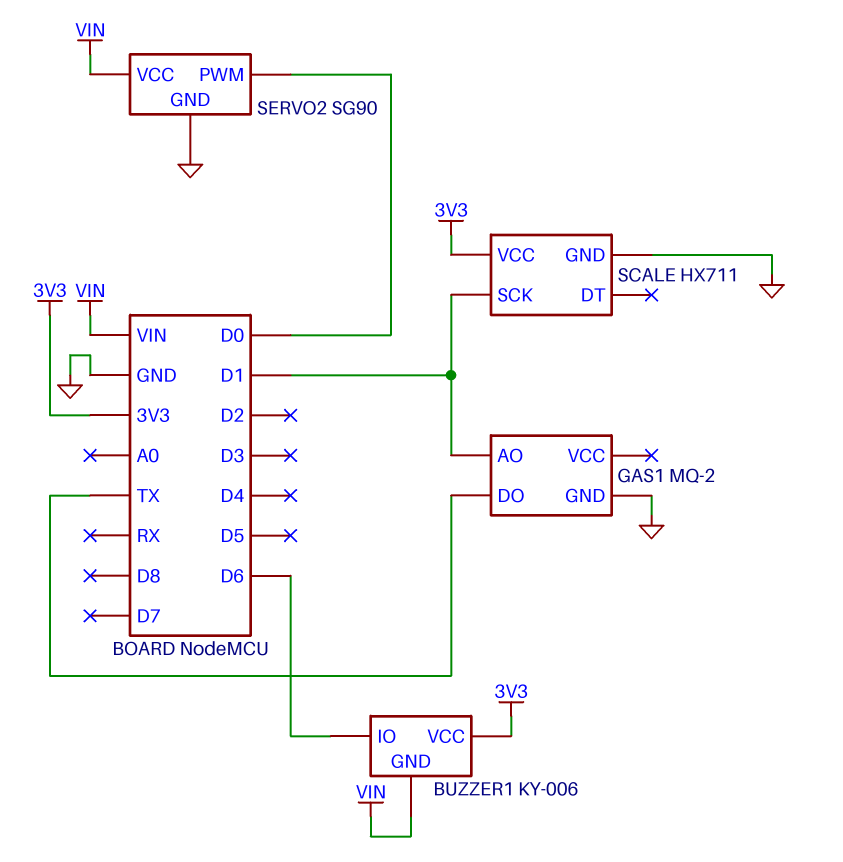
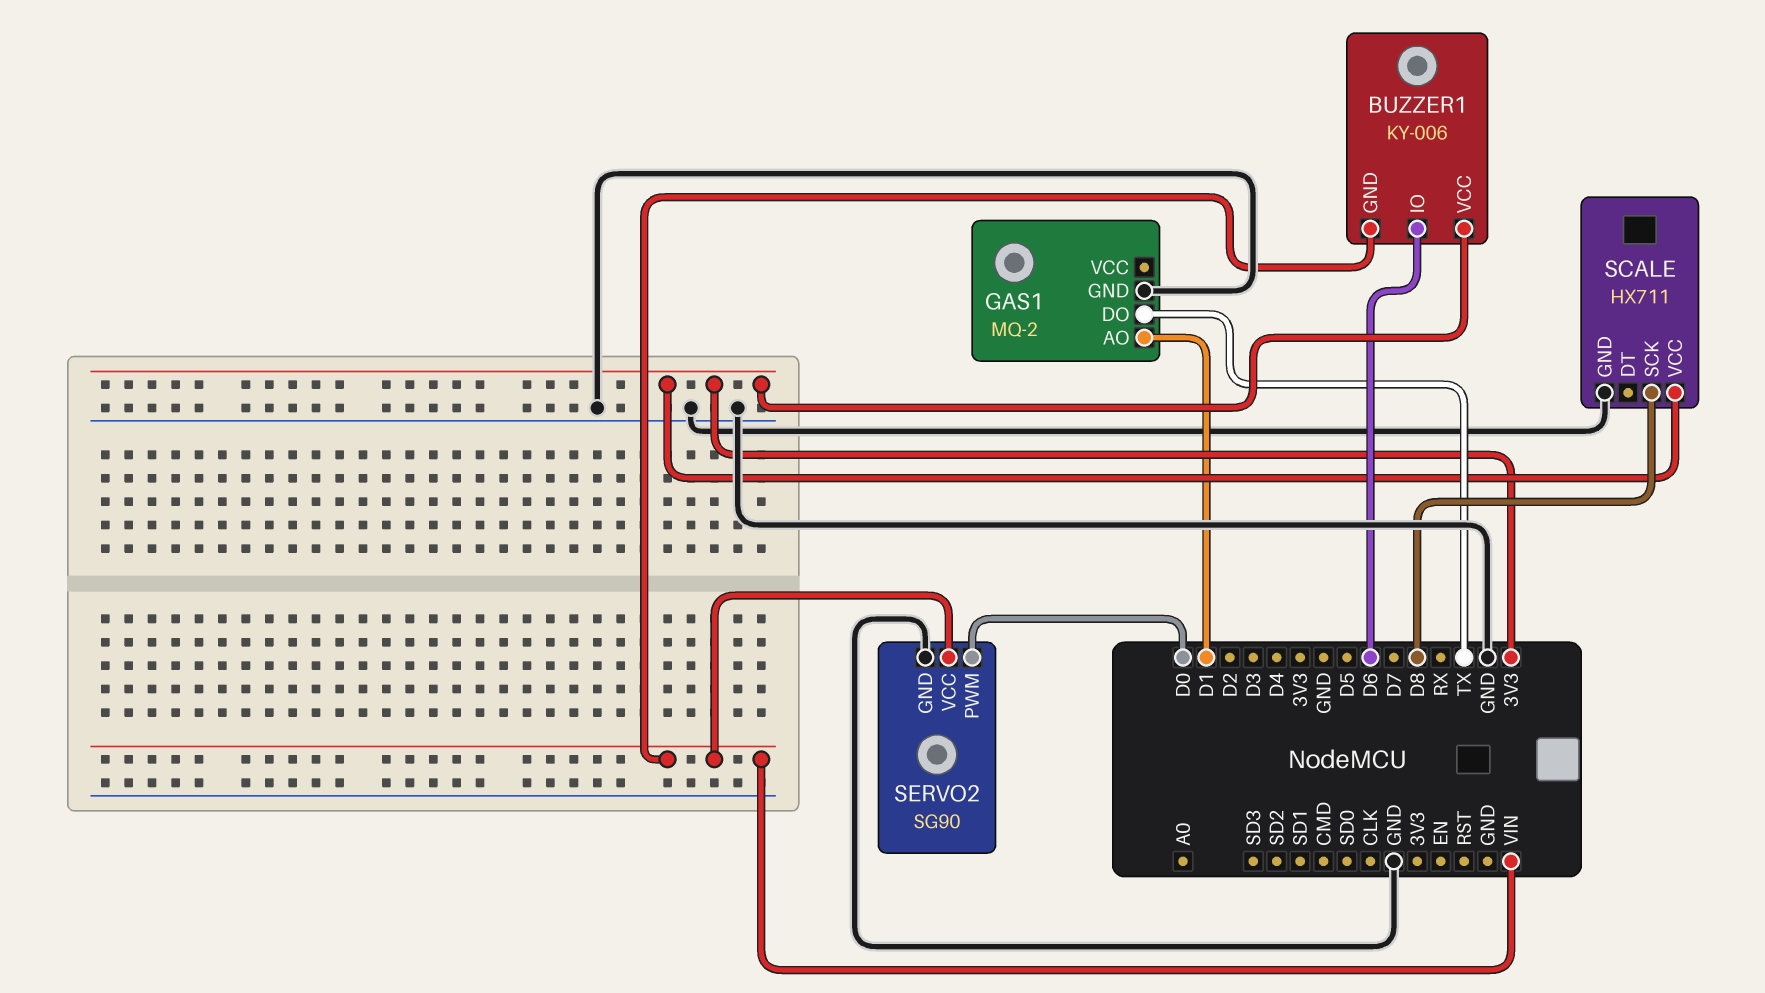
SCALE pin SCK: D1 -> D8

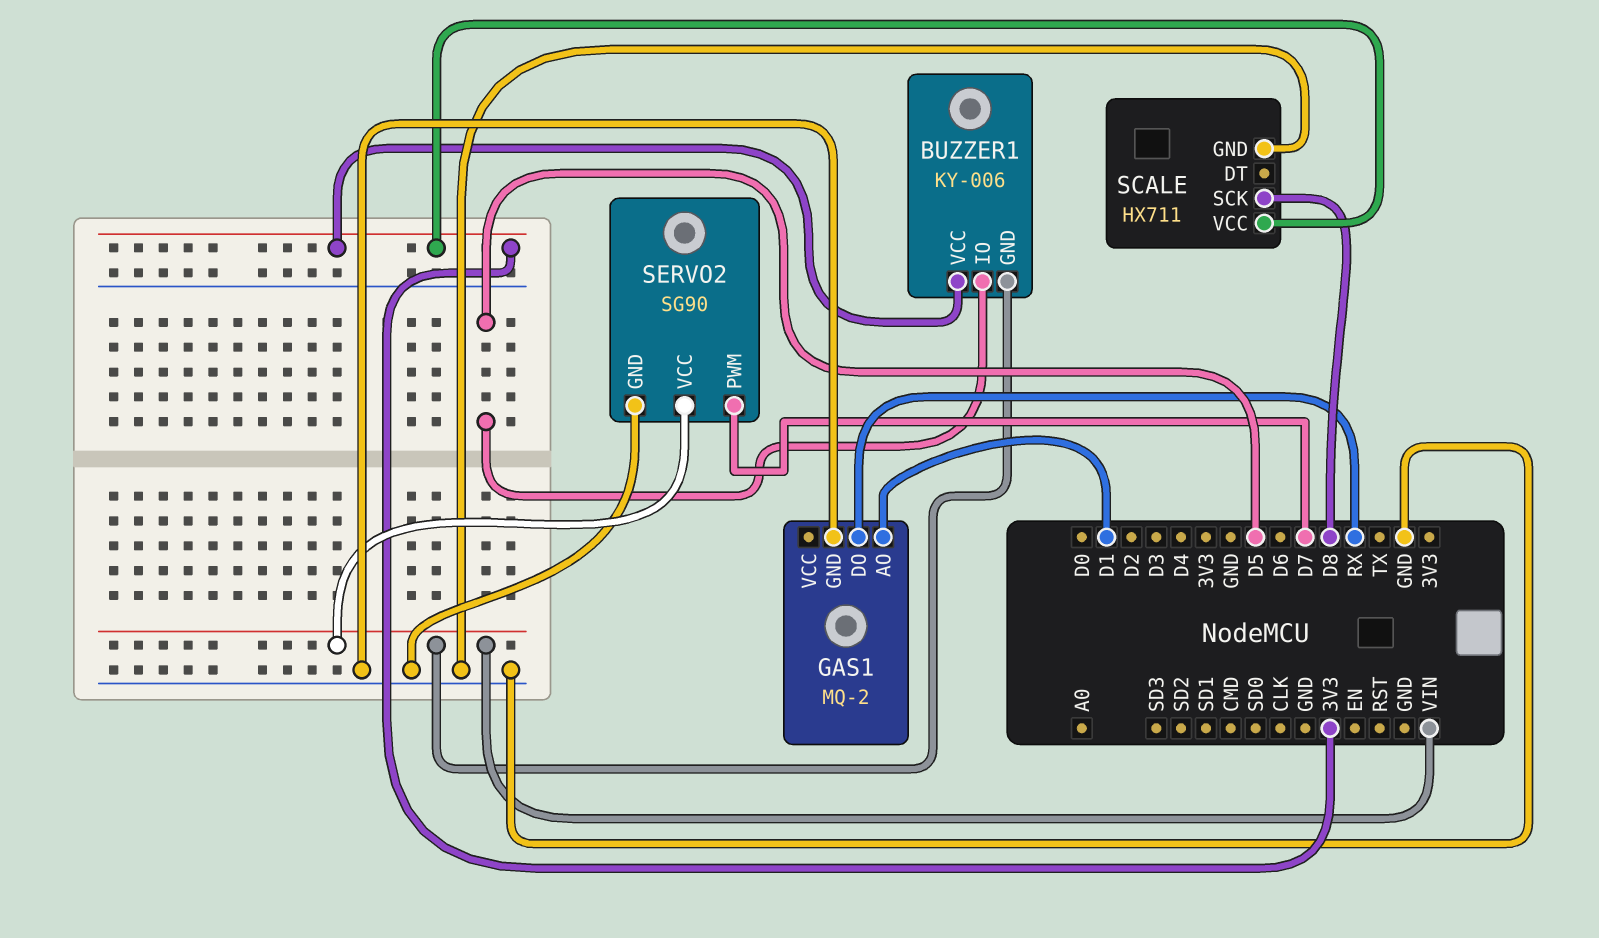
BUZZER1 pin IO: D6 -> D5
GAS1 pin DO: TX -> RX
SERVO2 pin PWM: D0 -> D7

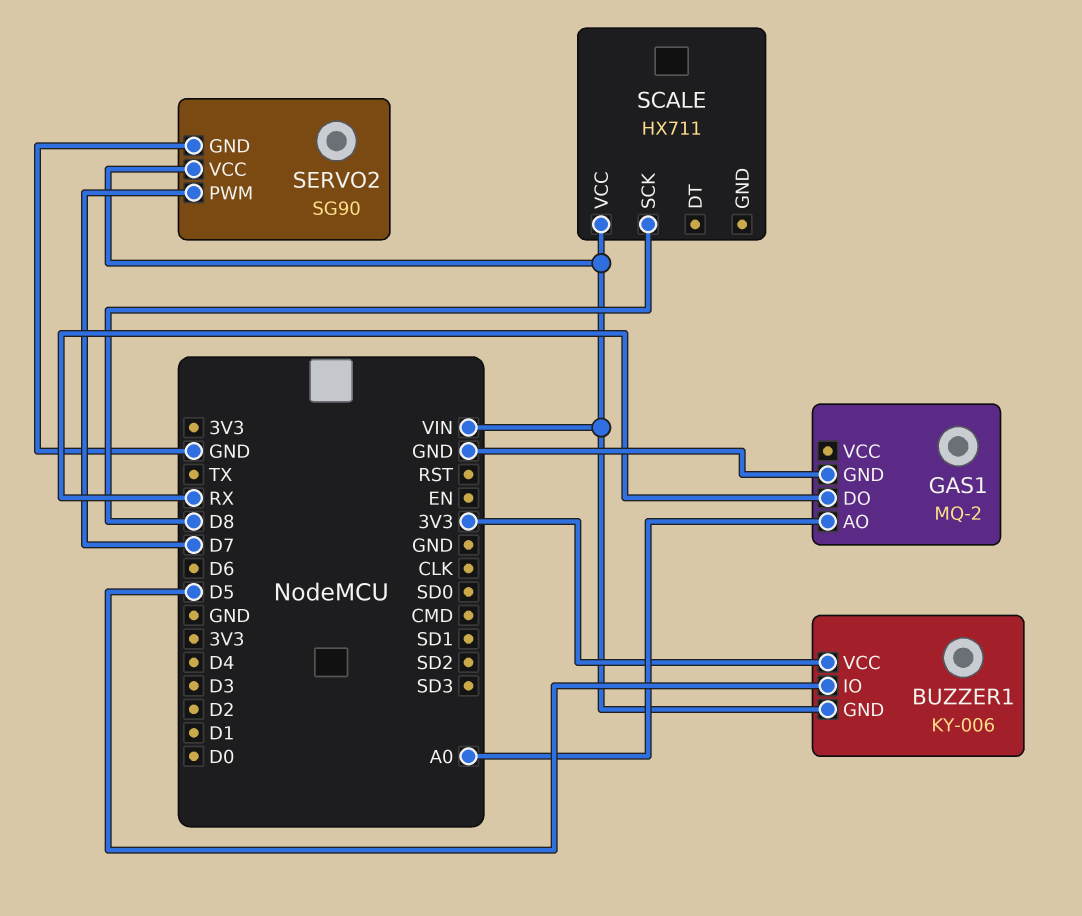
GAS1 pin AO: D1 -> A0
SCALE pin GND: GND -> none
SCALE pin VCC: 3V3 -> VIN

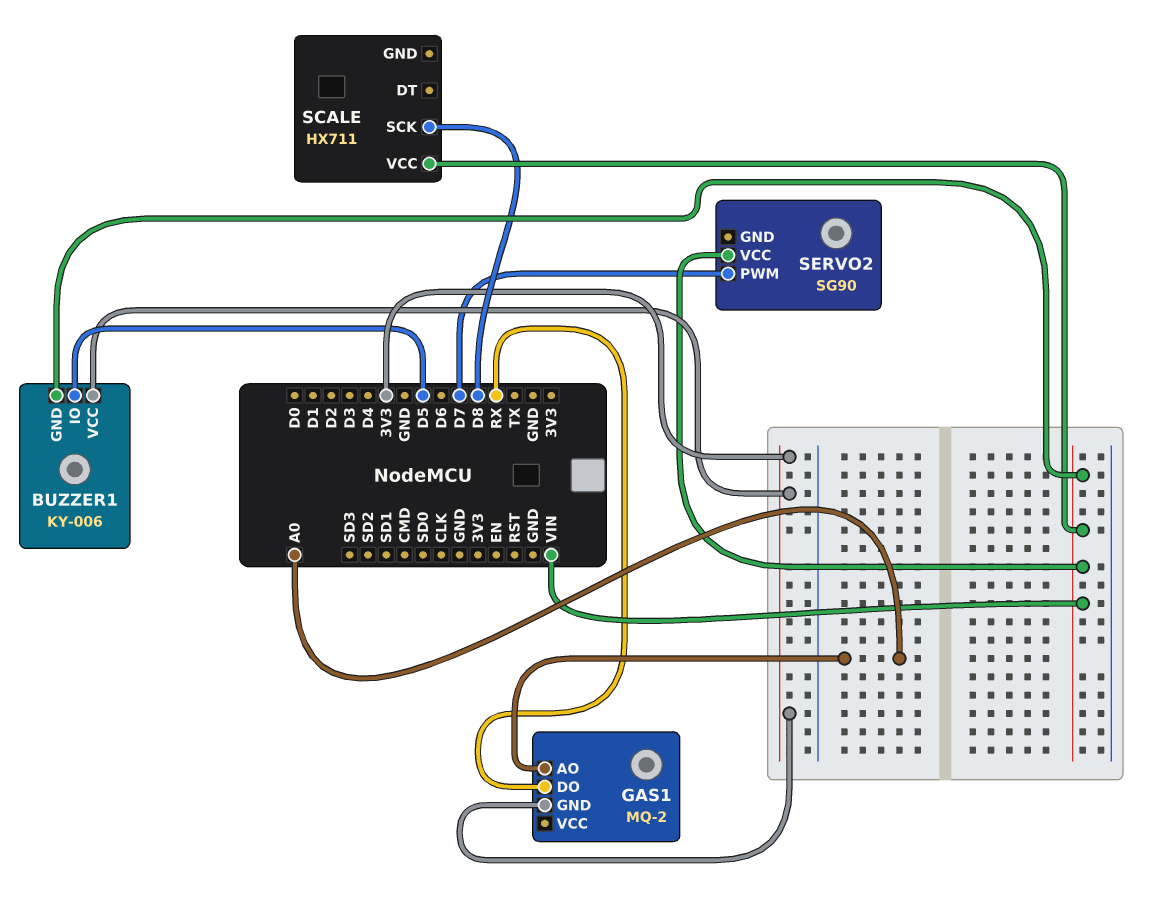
GAS1 pin GND: GND -> 3V3
SERVO2 pin GND: GND -> none

